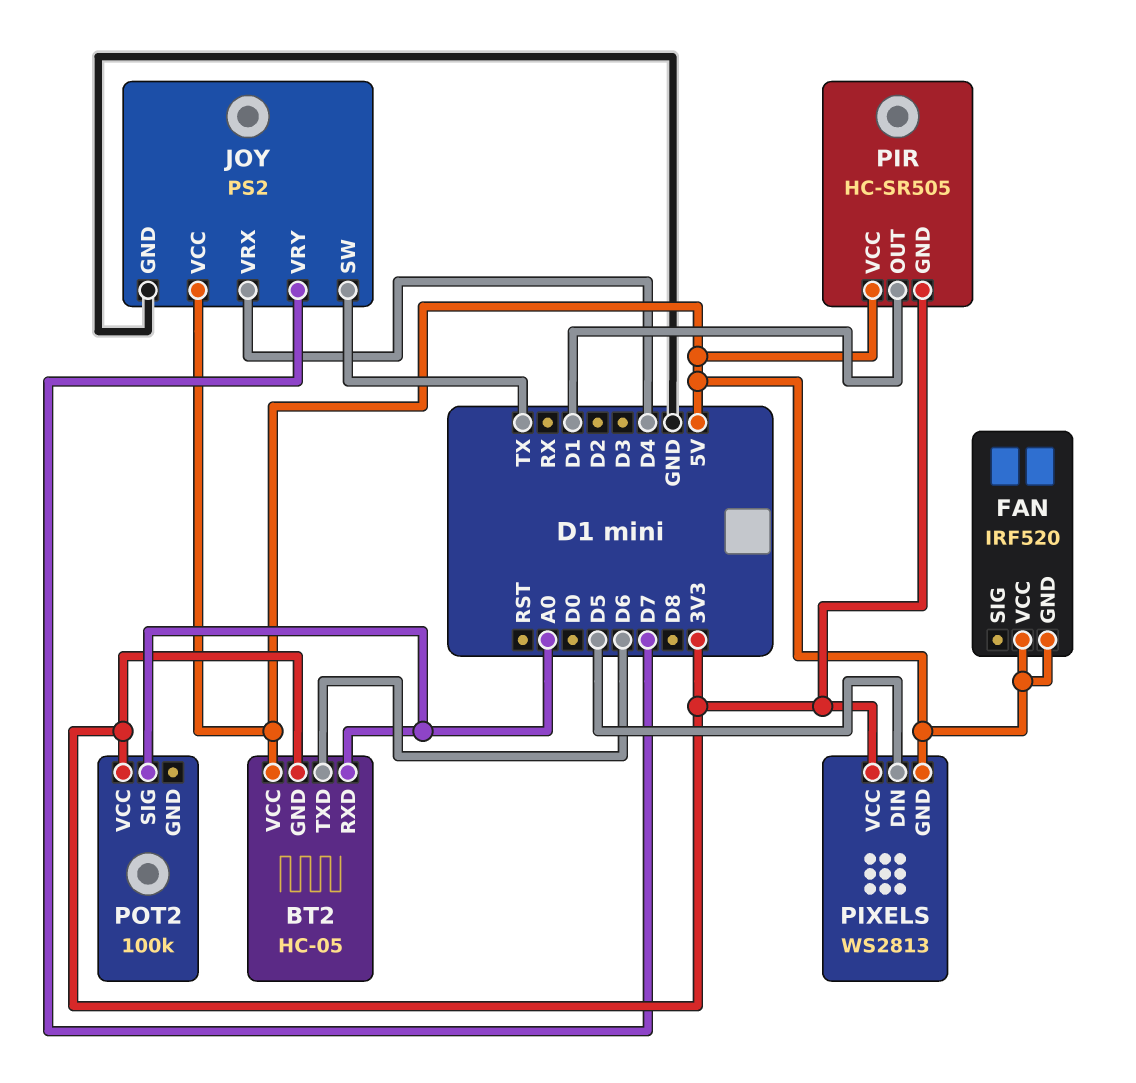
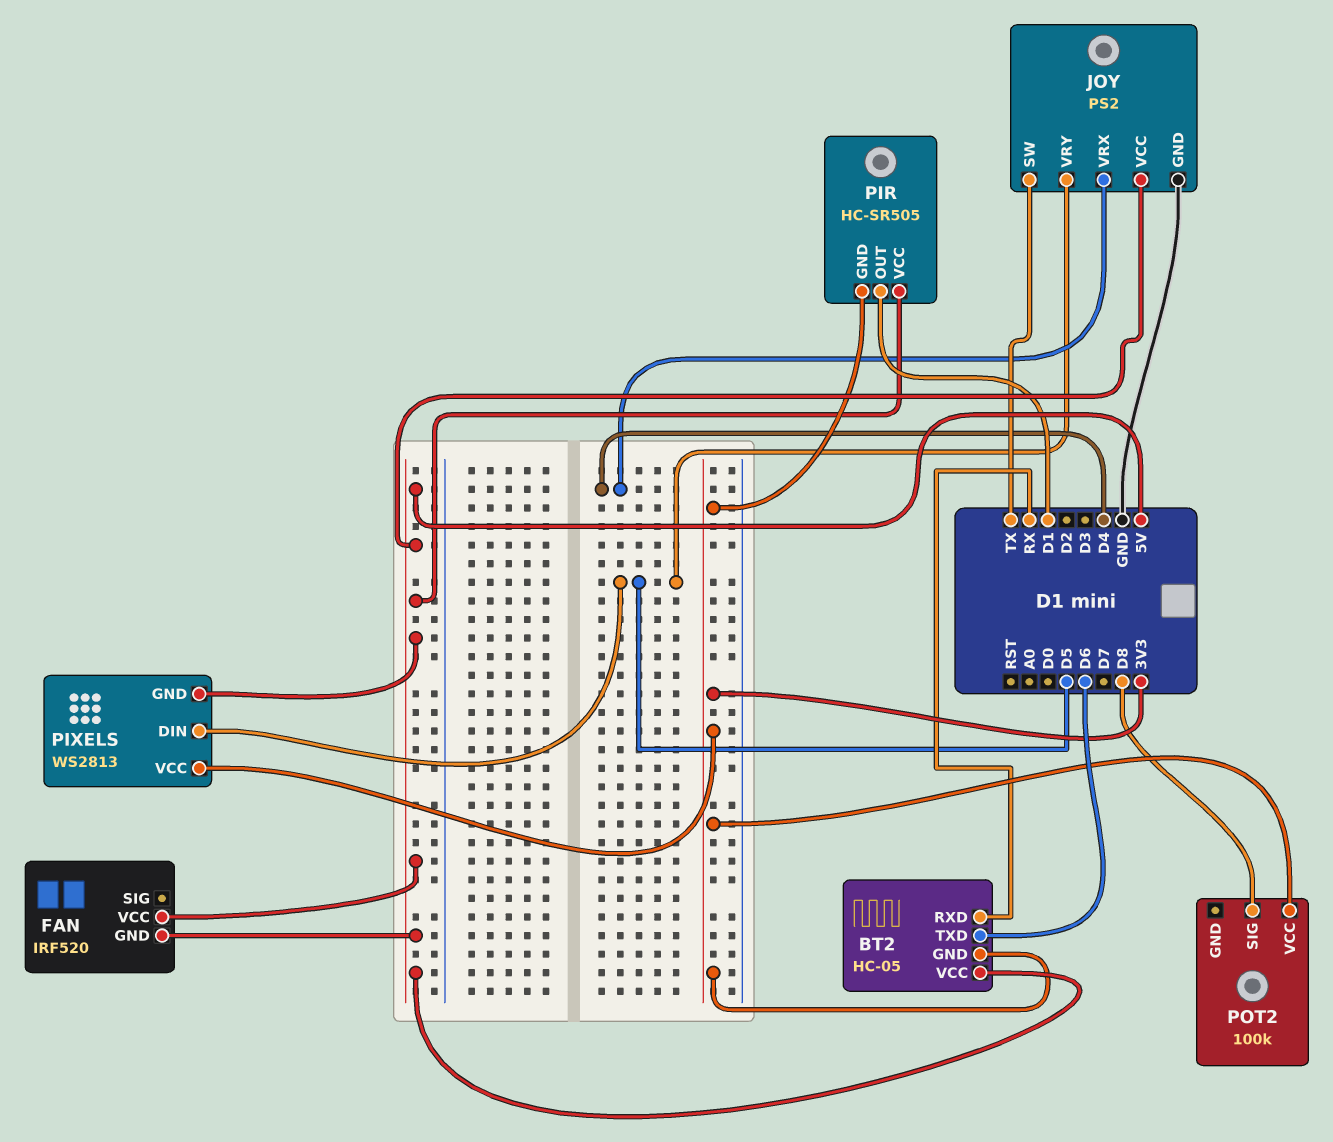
BT2 pin RXD: A0 -> RX
JOY pin VRY: D7 -> D5
POT2 pin SIG: A0 -> D8

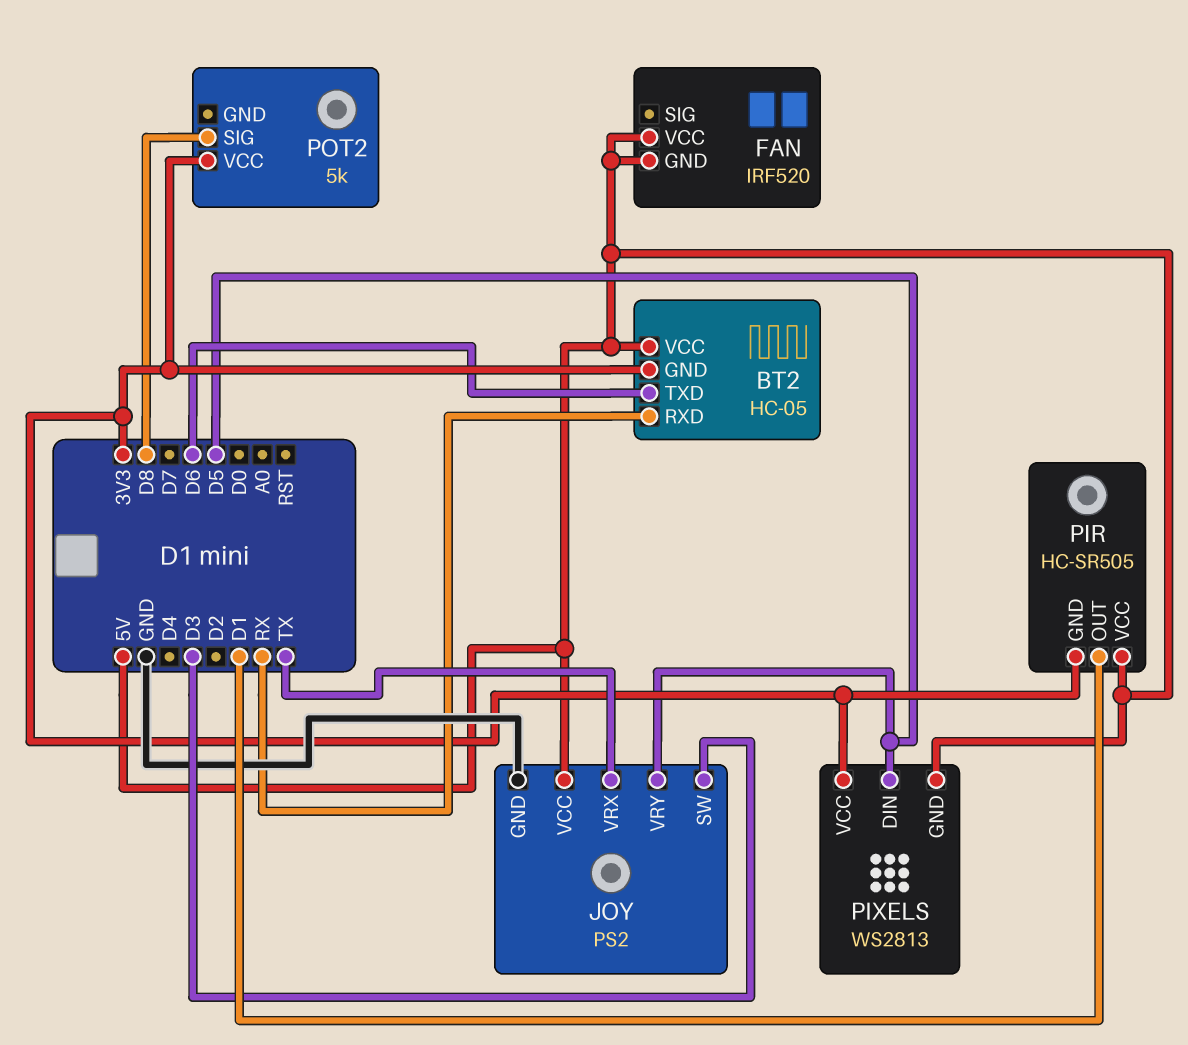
JOY pin SW: TX -> D3
JOY pin VRX: D4 -> TX
POT2: 100k -> 5k

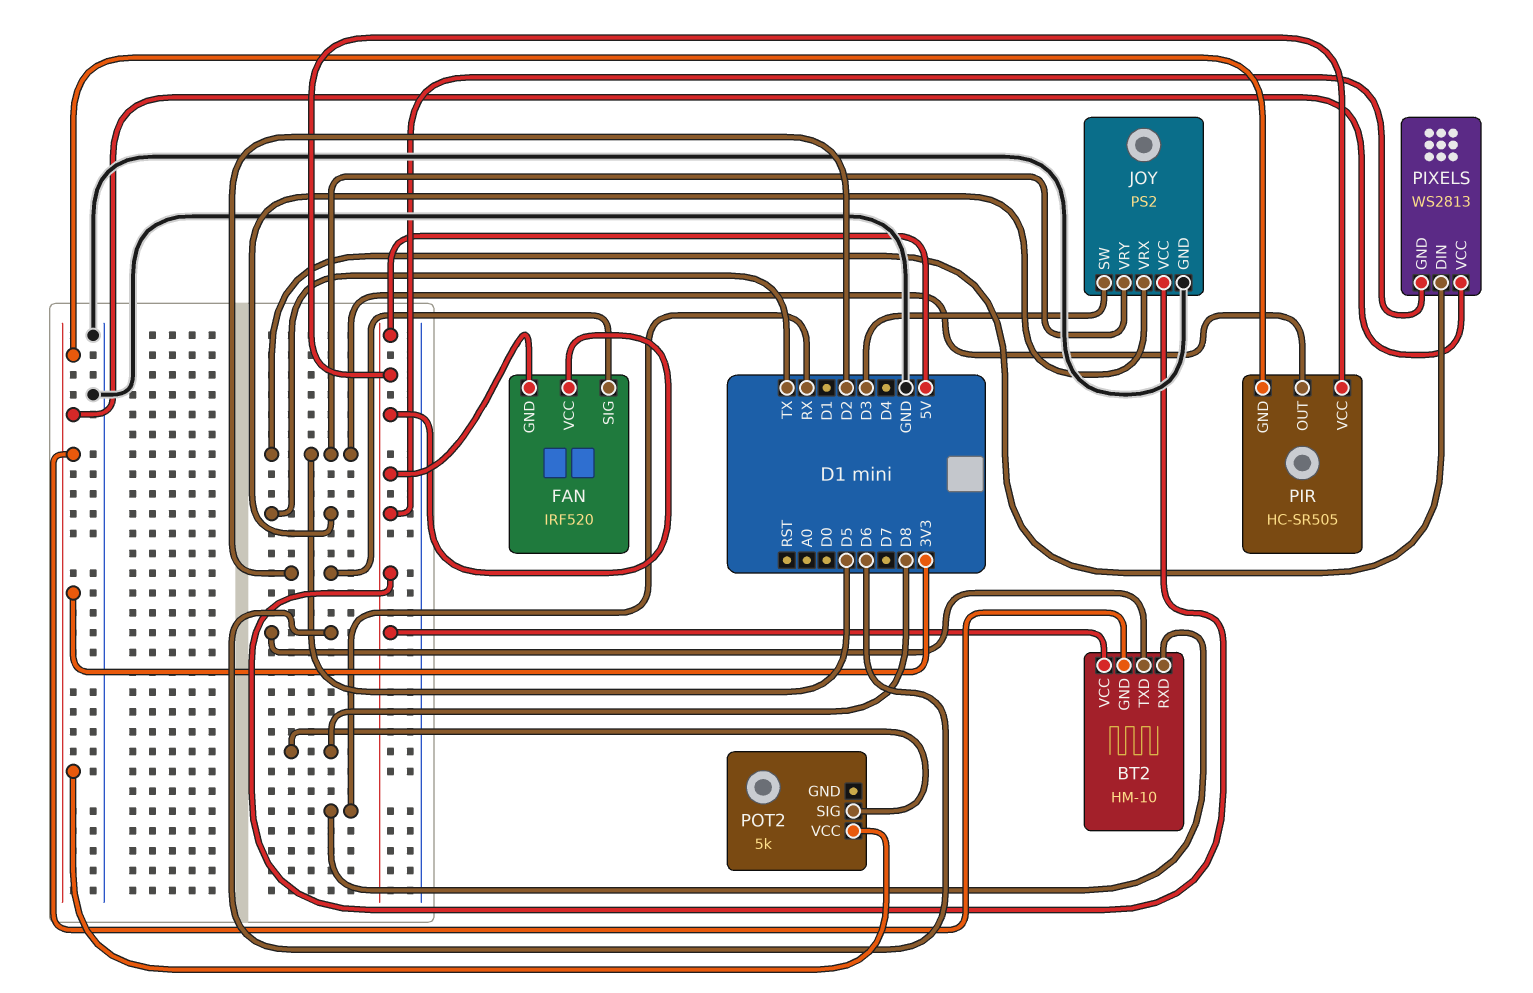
BT2: HC-05 -> HM-10
FAN pin SIG: none -> D2
PIR pin OUT: D1 -> D5

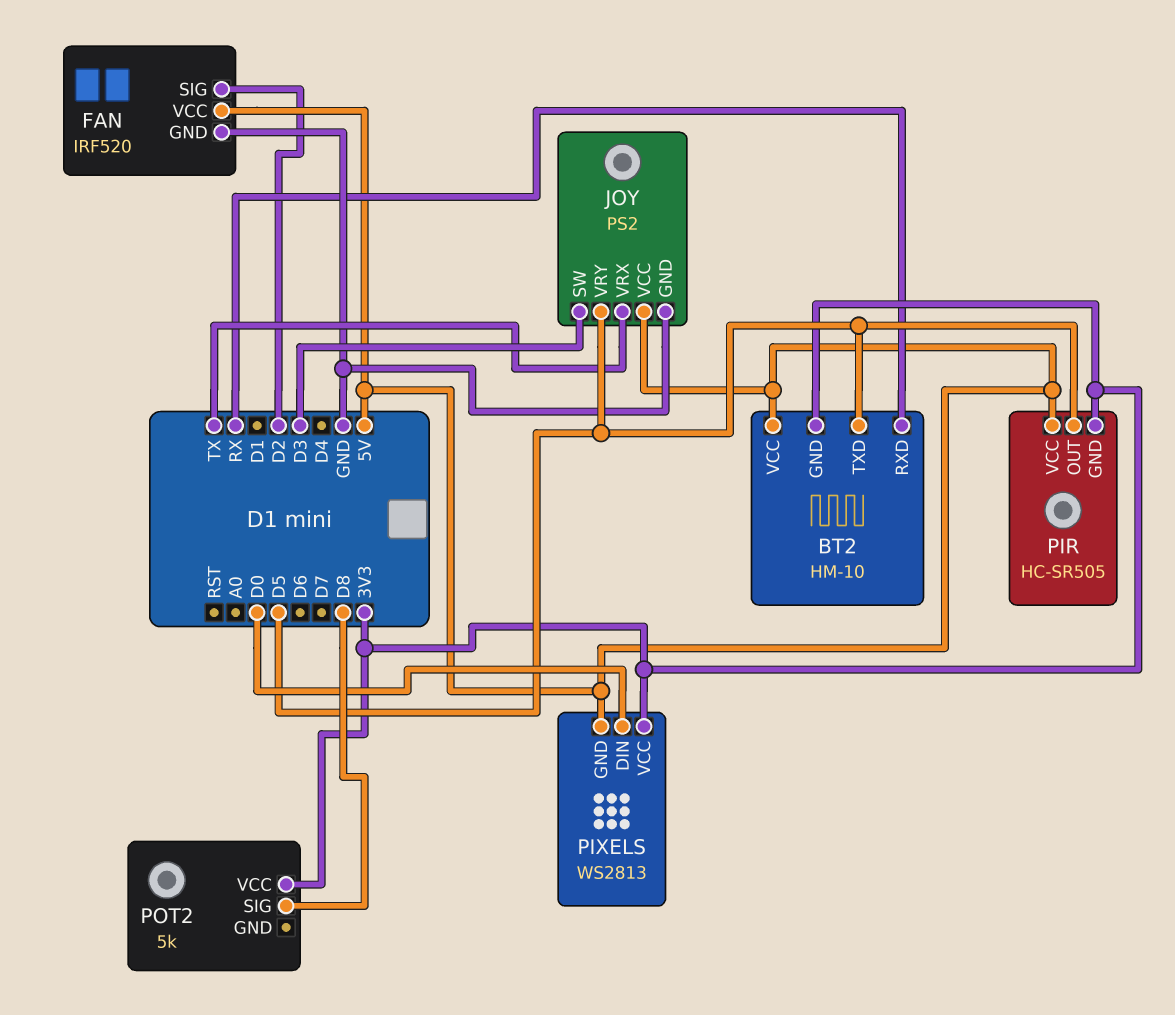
BT2 pin TXD: D6 -> D5
FAN pin GND: 5V -> GND
PIXELS pin DIN: D5 -> D0

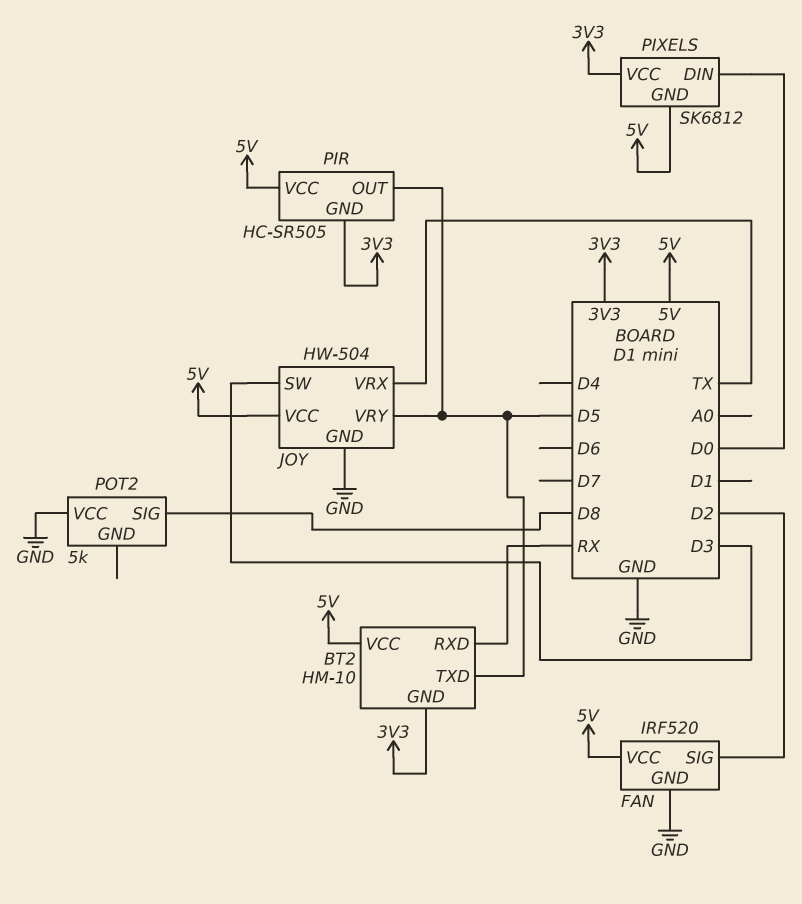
JOY: PS2 -> HW-504
PIXELS: WS2813 -> SK6812
POT2 pin VCC: 3V3 -> GND

